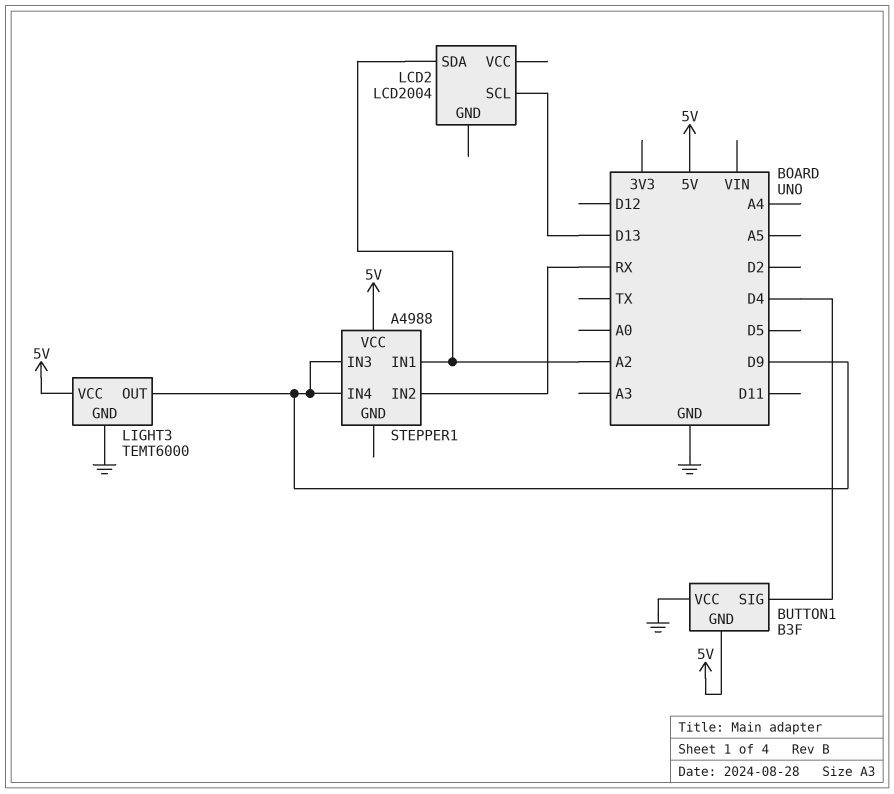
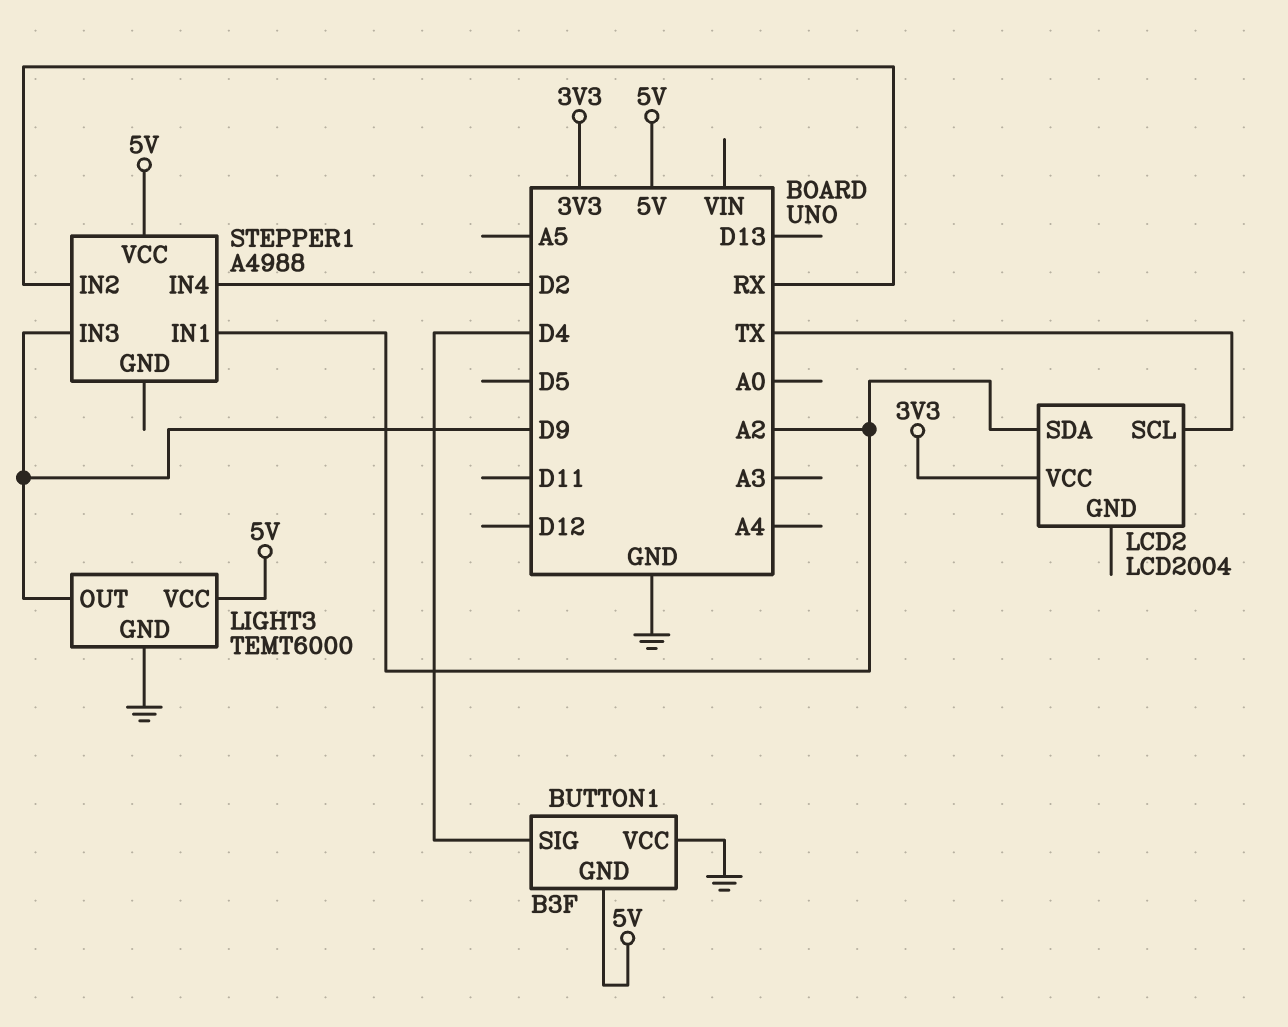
LCD2 pin SCL: D13 -> TX
LCD2 pin VCC: none -> 3V3
STEPPER1 pin IN4: D9 -> D2

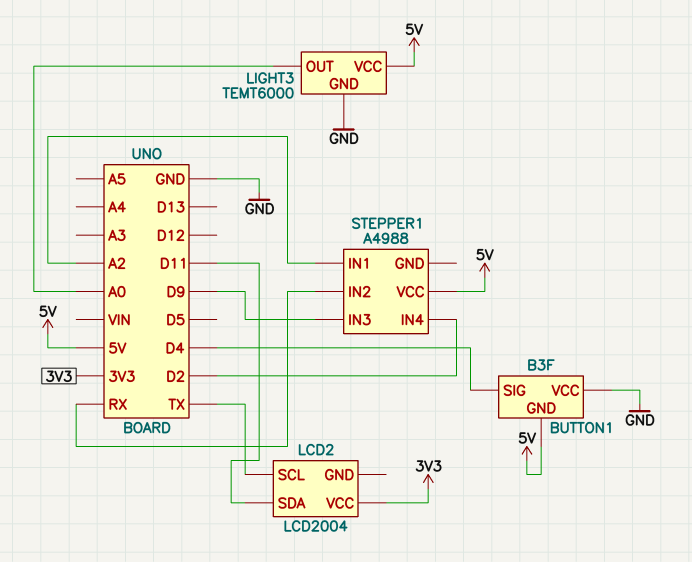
LCD2 pin SDA: A2 -> D11
LIGHT3 pin OUT: D9 -> A0

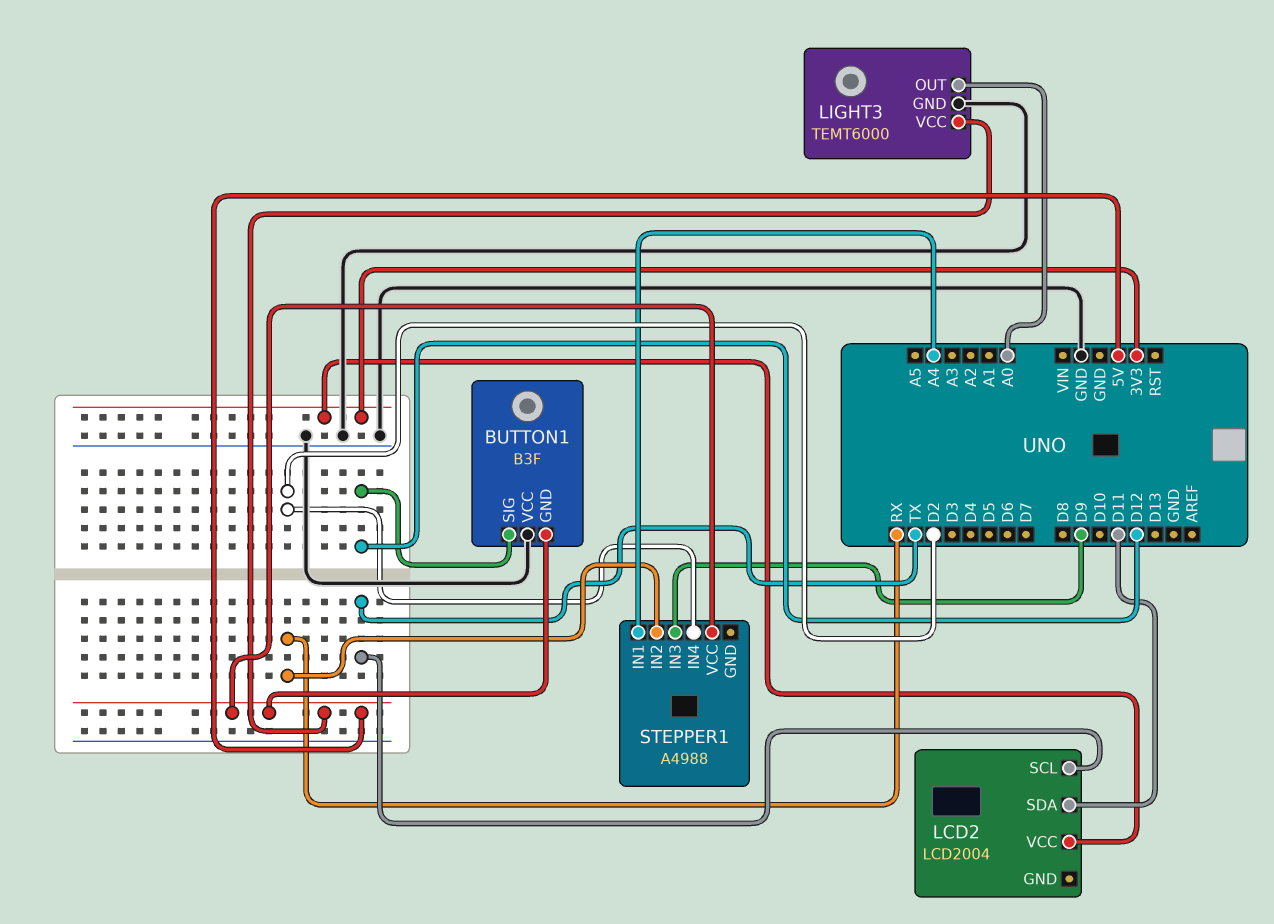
BUTTON1 pin SIG: D4 -> D12
STEPPER1 pin IN1: A2 -> A4

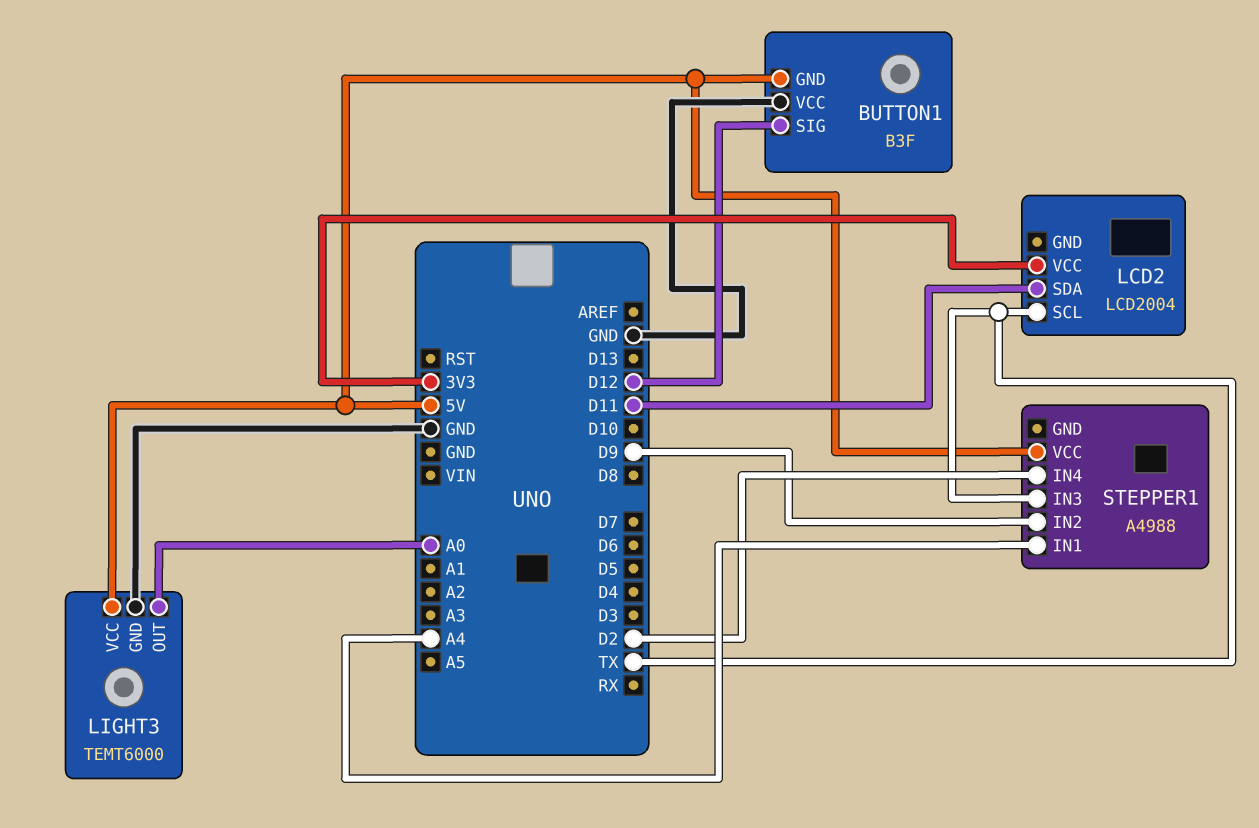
STEPPER1 pin IN2: RX -> D9
STEPPER1 pin IN3: D9 -> TX

